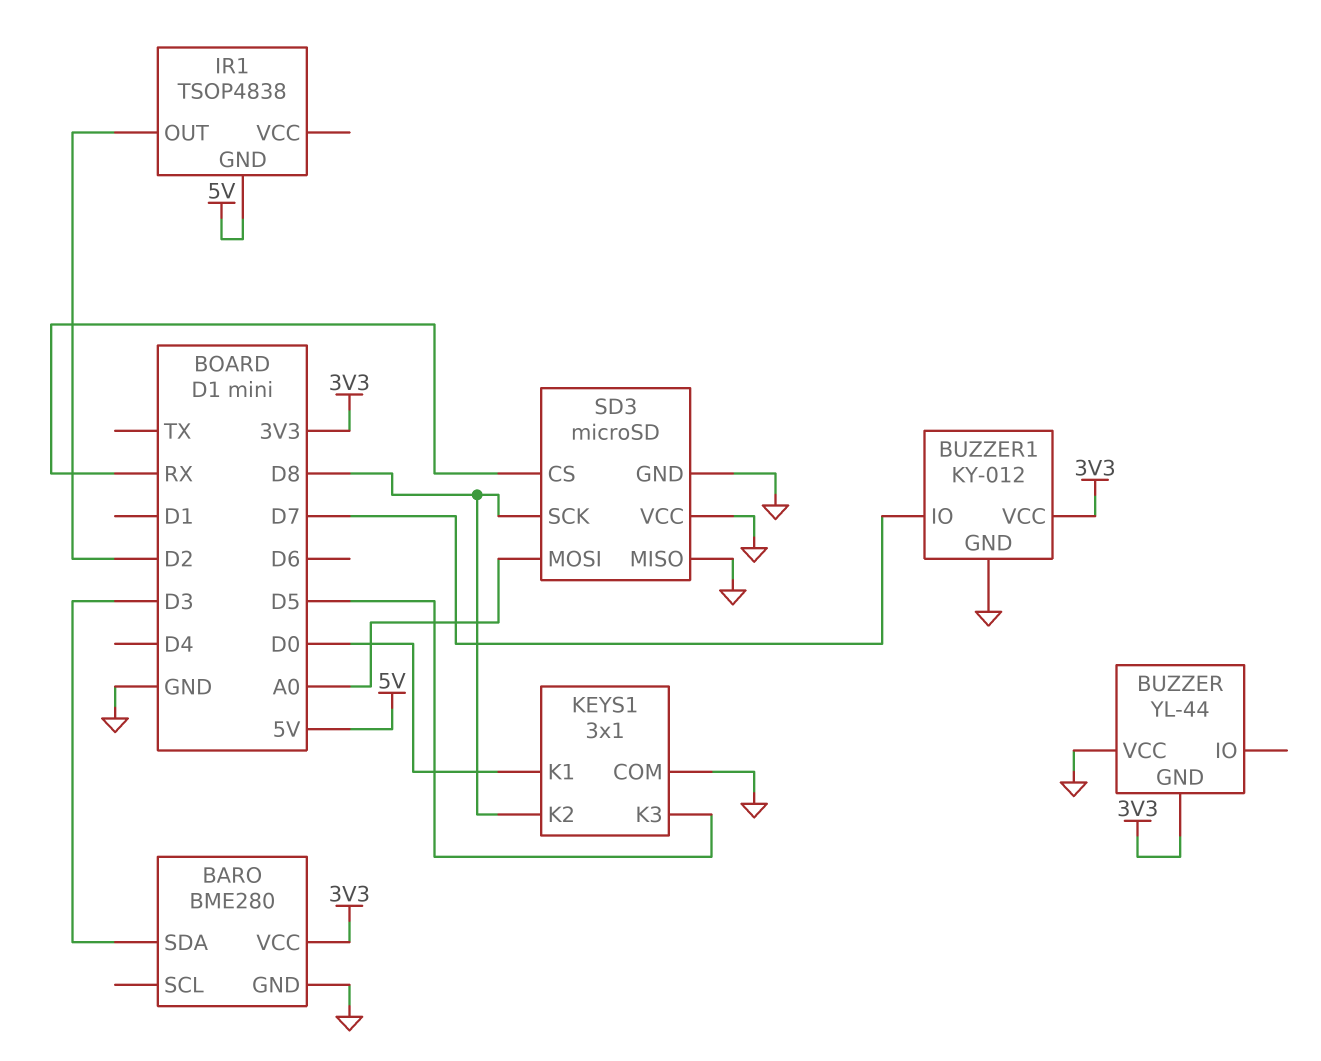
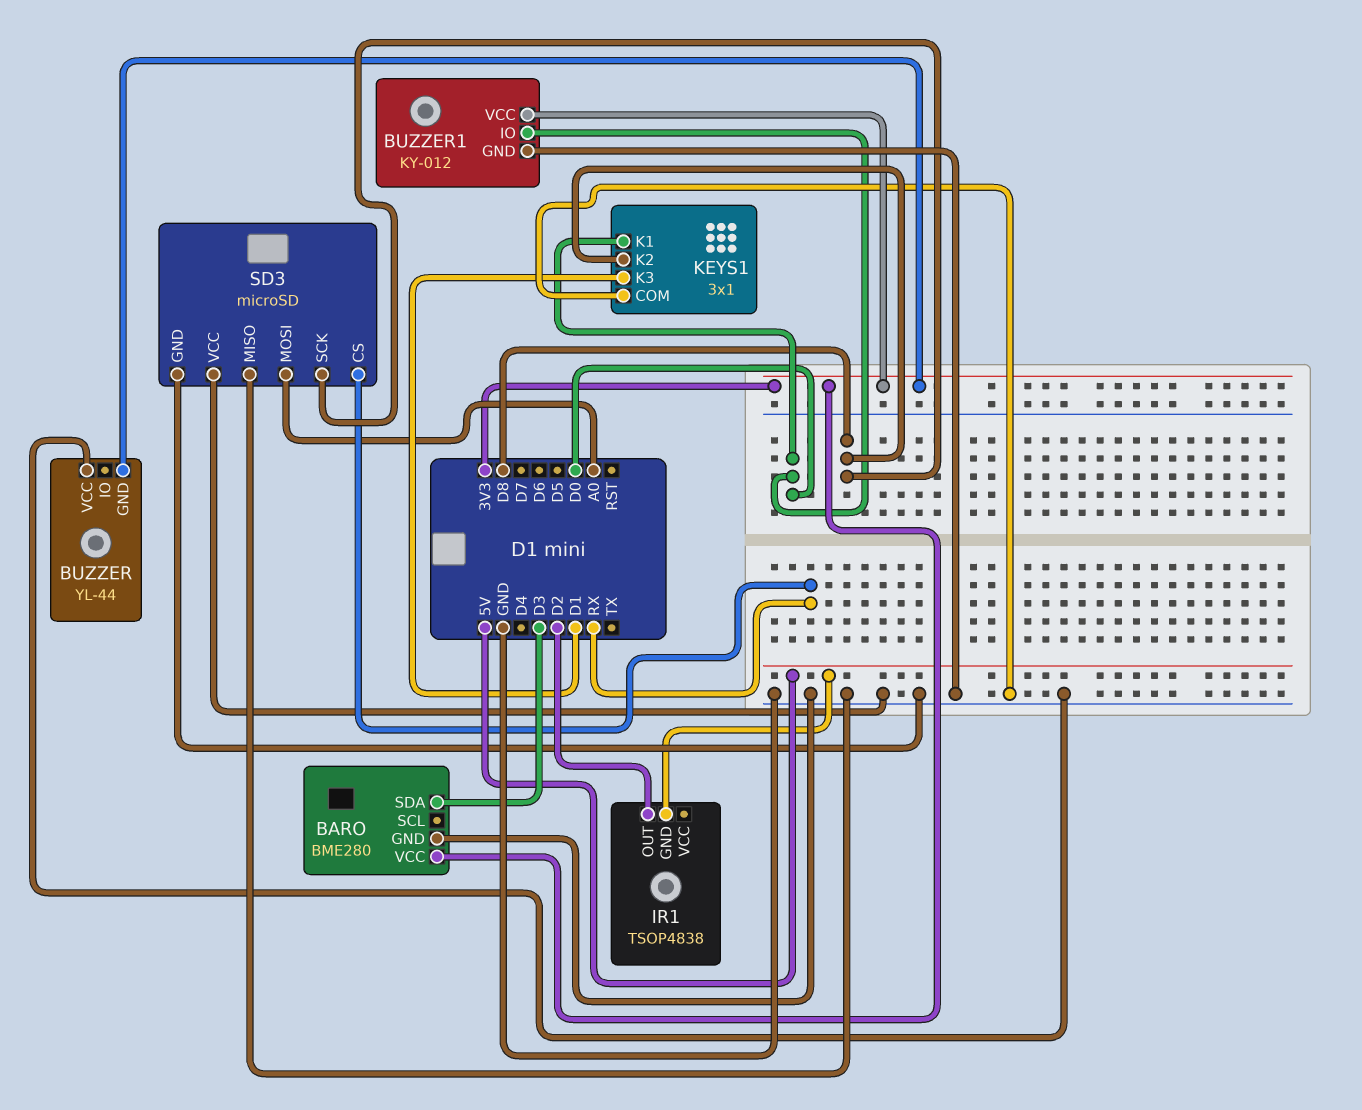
BUZZER1 pin IO: D7 -> D0
KEYS1 pin K3: D5 -> D1

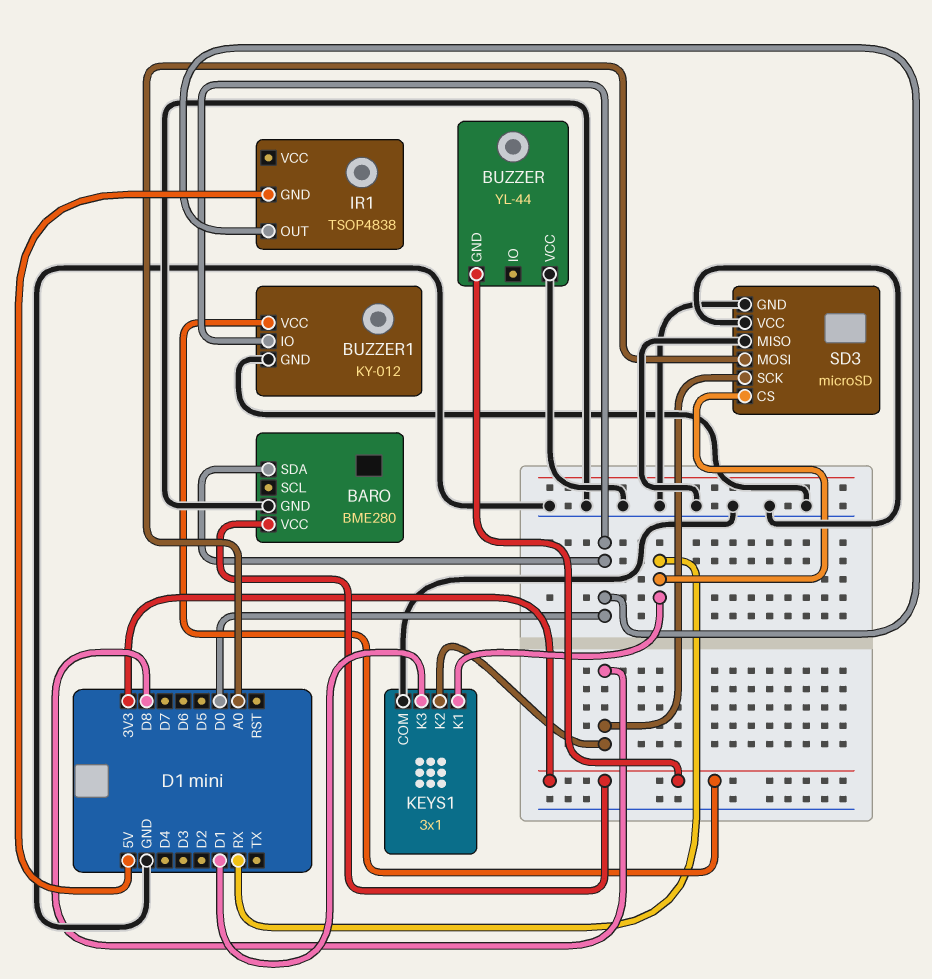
BARO pin SDA: D3 -> D0
IR1 pin OUT: D2 -> D0
KEYS1 pin K1: D0 -> RX

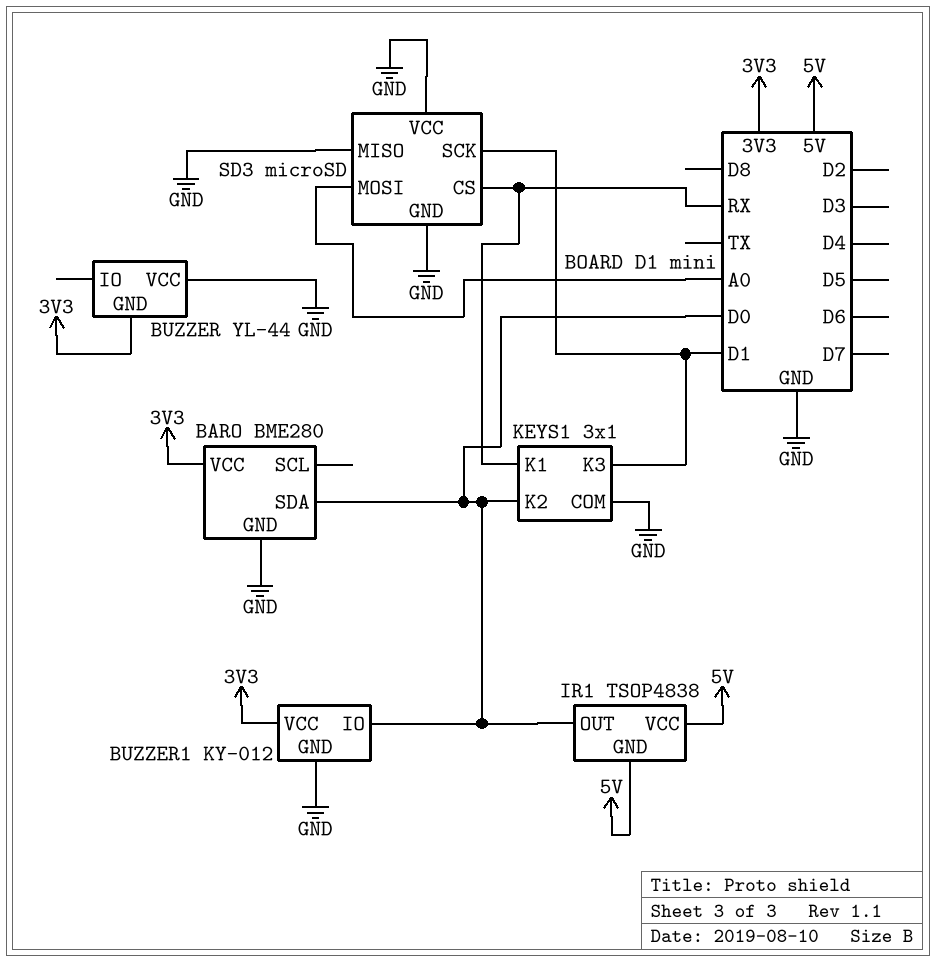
IR1 pin VCC: none -> 5V
KEYS1 pin K2: D8 -> D0
SD3 pin SCK: D8 -> D1

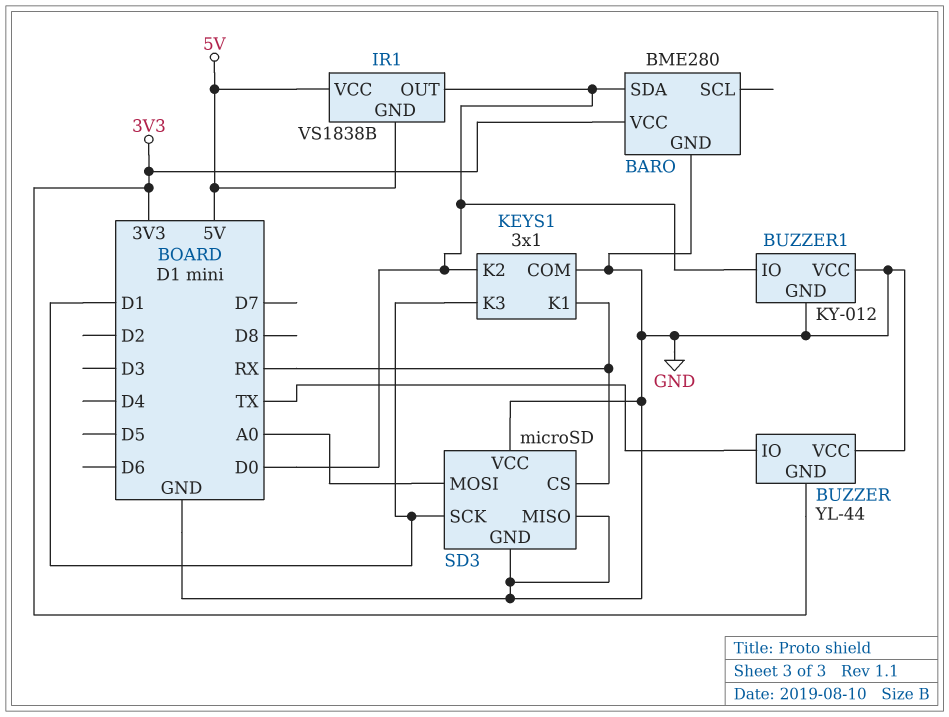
BUZZER pin IO: none -> TX
BUZZER1 pin VCC: 3V3 -> GND
IR1: TSOP4838 -> VS1838B

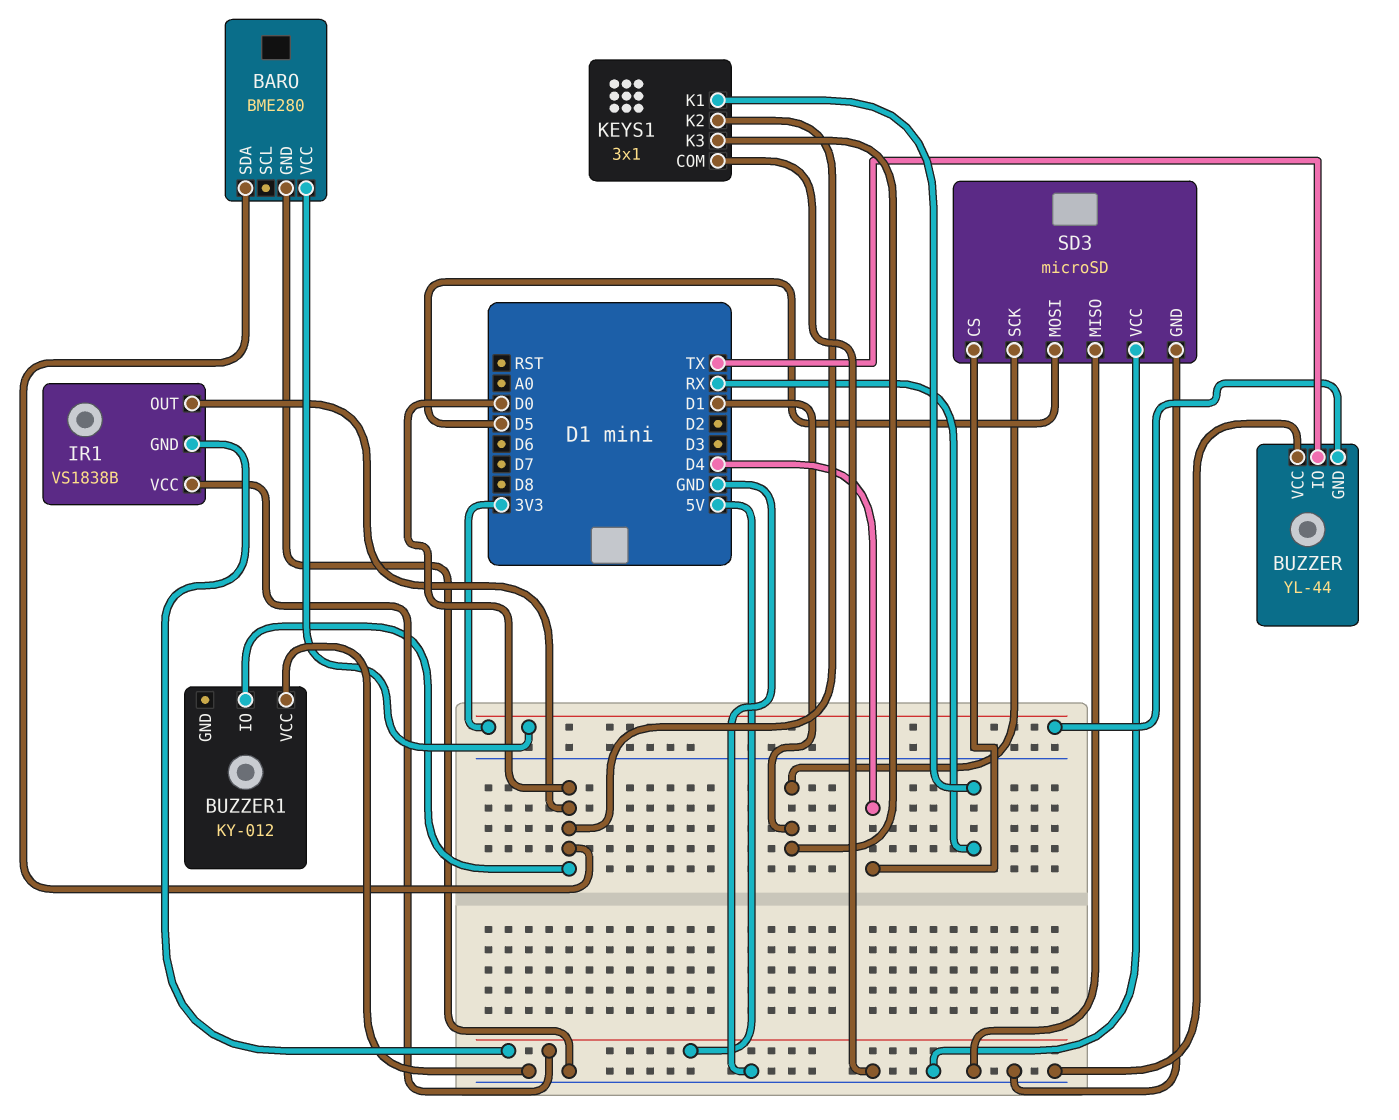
BUZZER1 pin GND: GND -> none
SD3 pin CS: RX -> D4
SD3 pin MOSI: A0 -> D5

